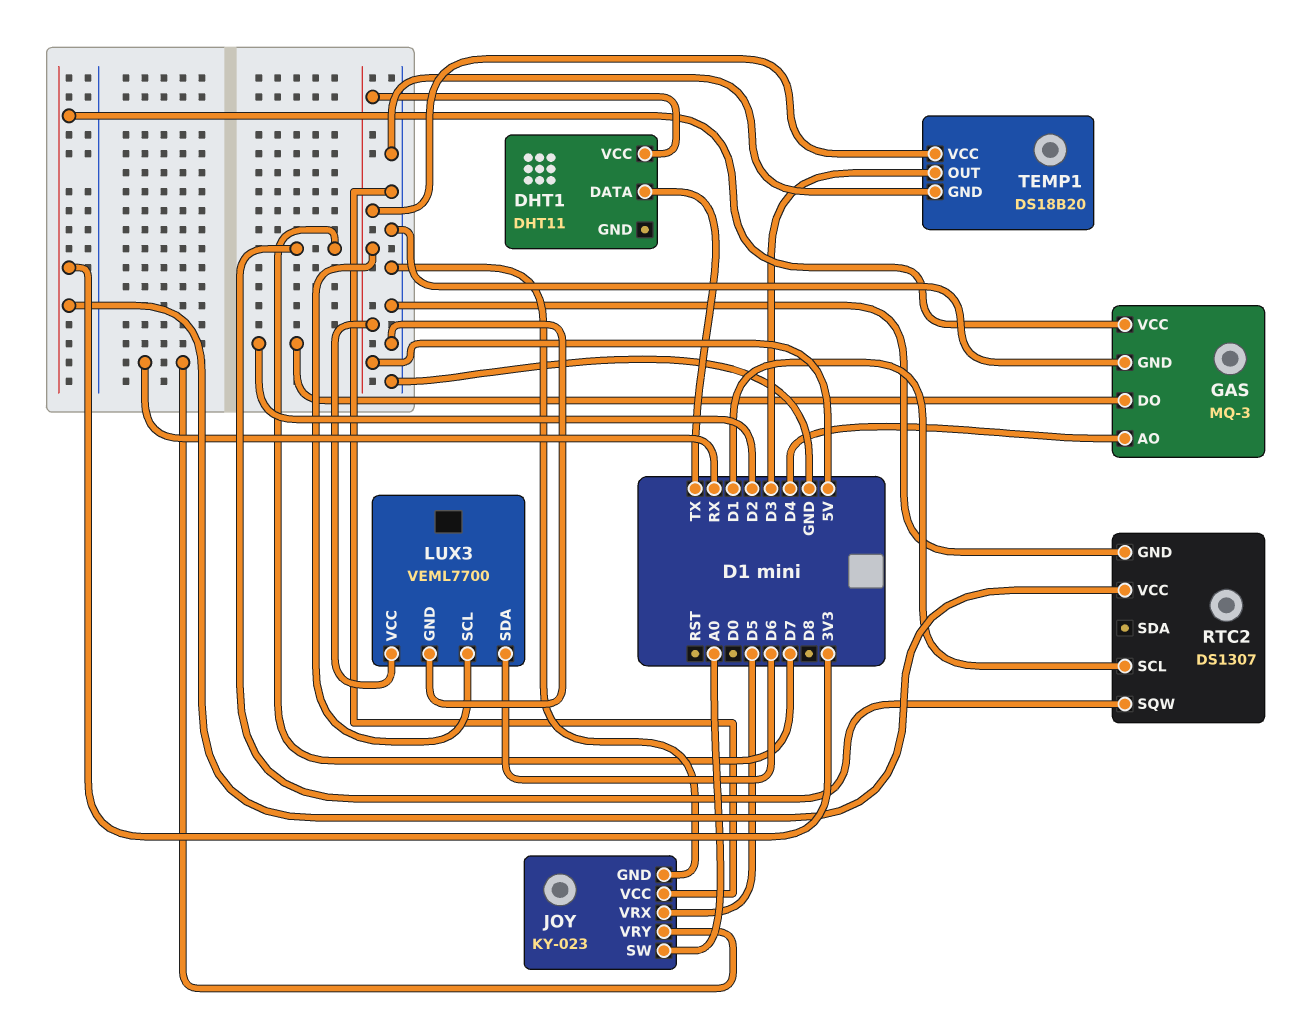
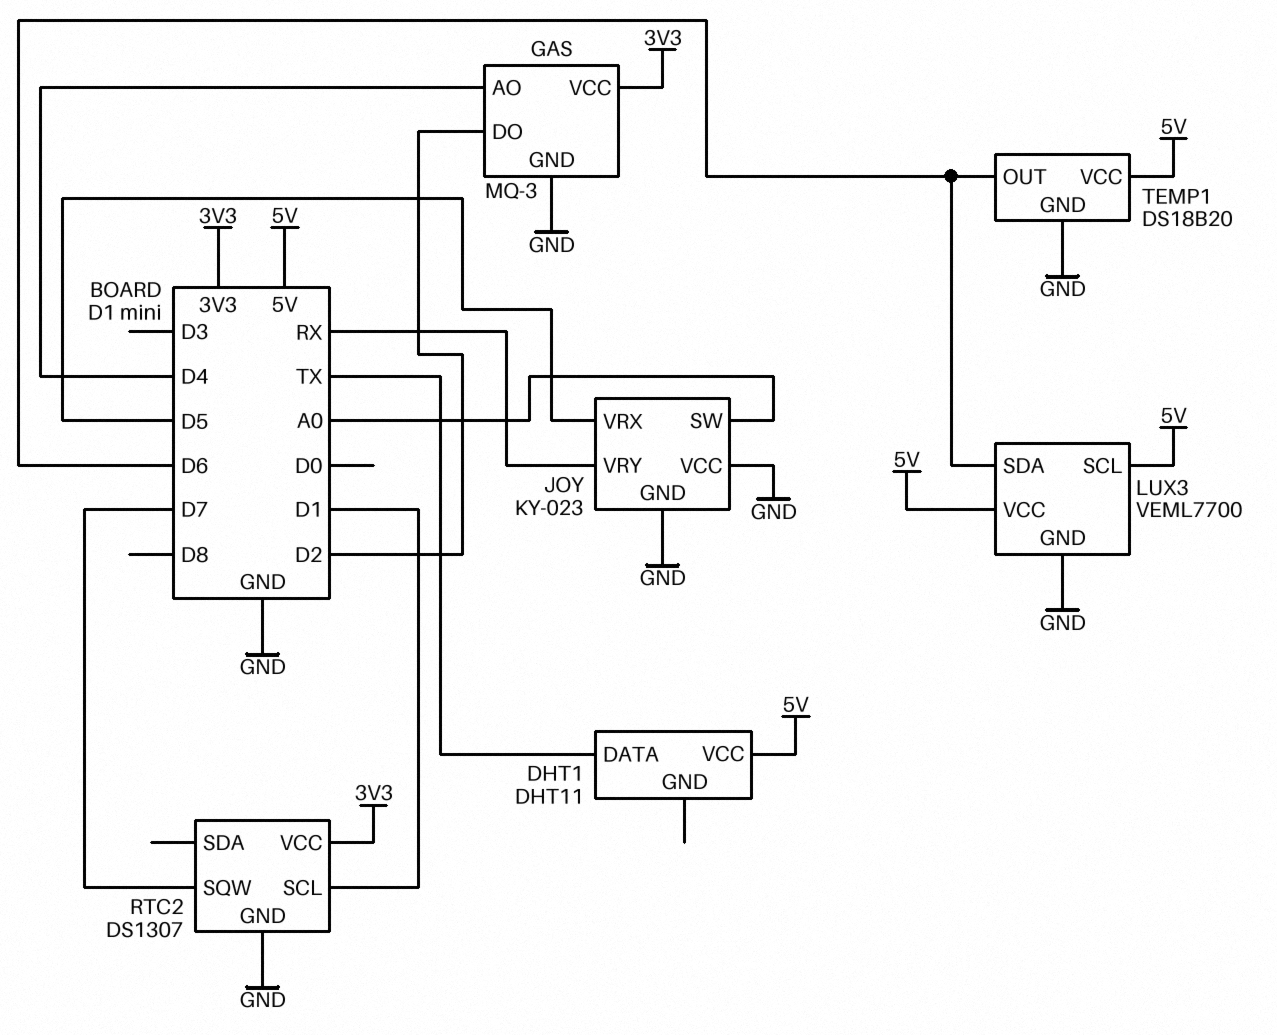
TEMP1 pin OUT: D3 -> D6

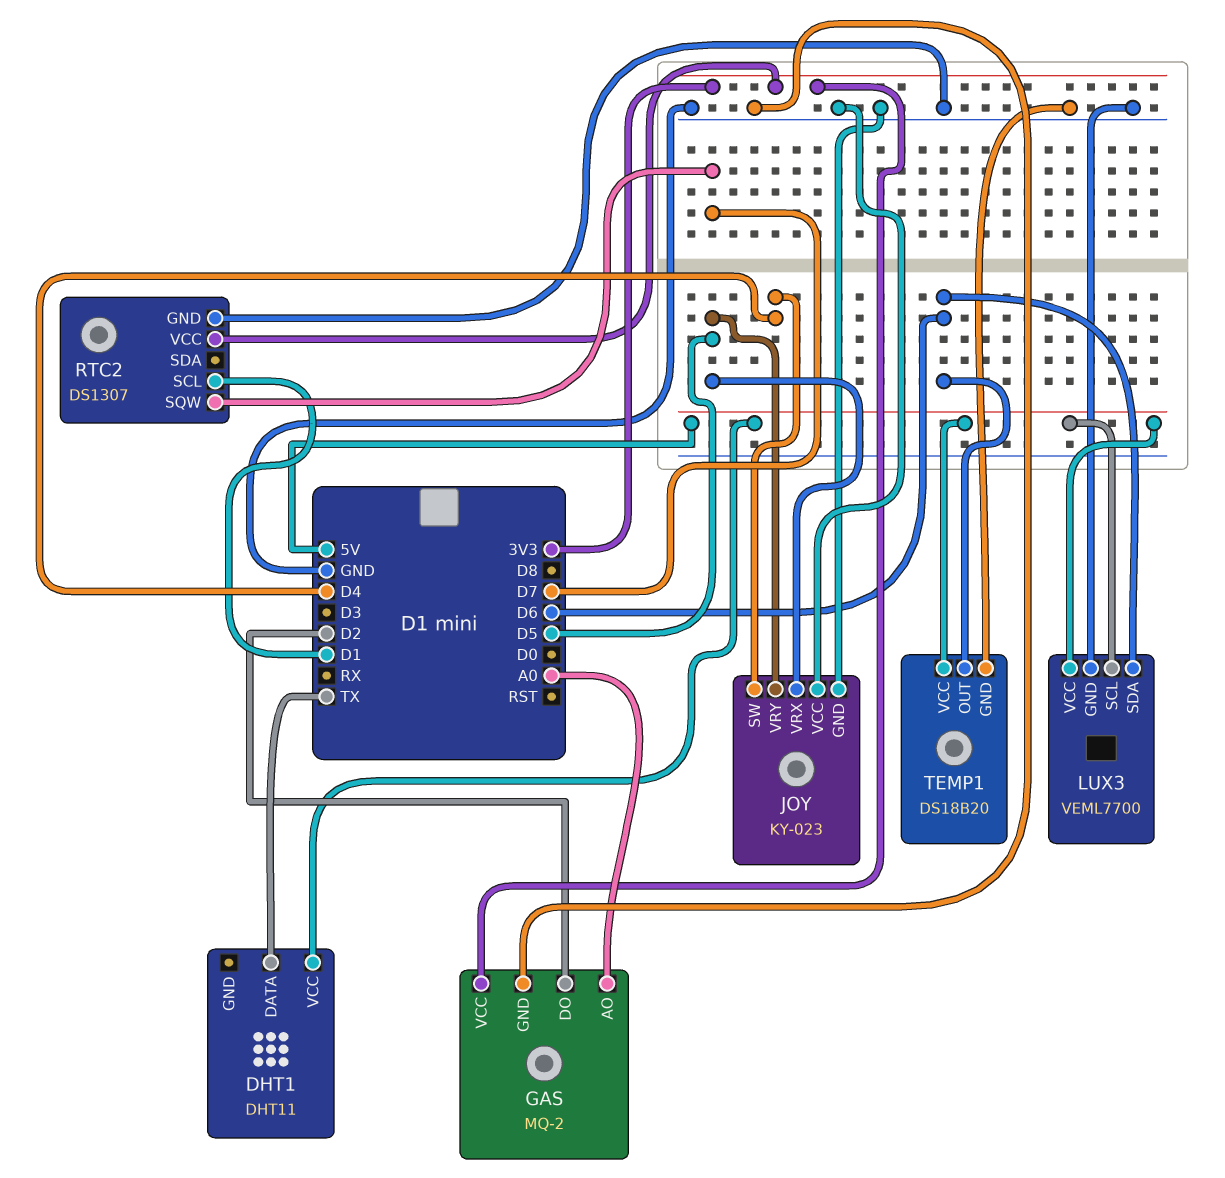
GAS: MQ-3 -> MQ-2
GAS pin AO: D4 -> A0
JOY pin SW: A0 -> D4
JOY pin VRY: RX -> D5

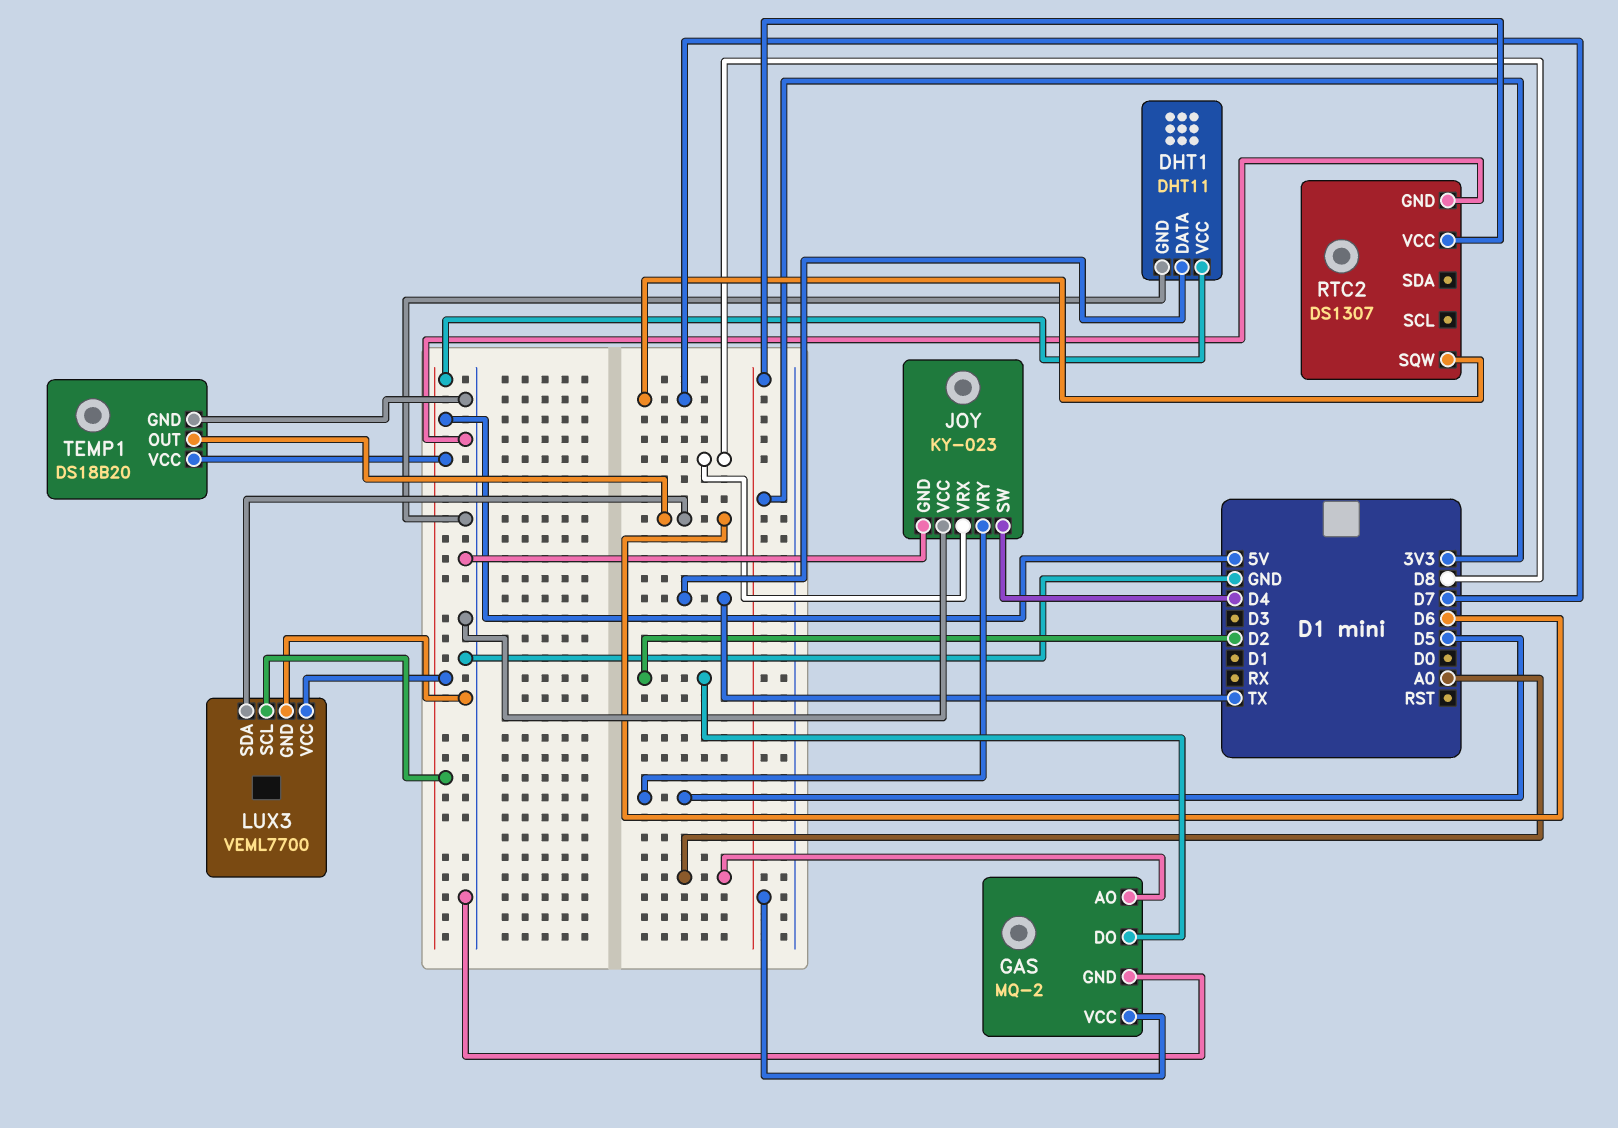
DHT1 pin GND: none -> GND
JOY pin VRX: D5 -> D8
RTC2 pin SCL: D1 -> none

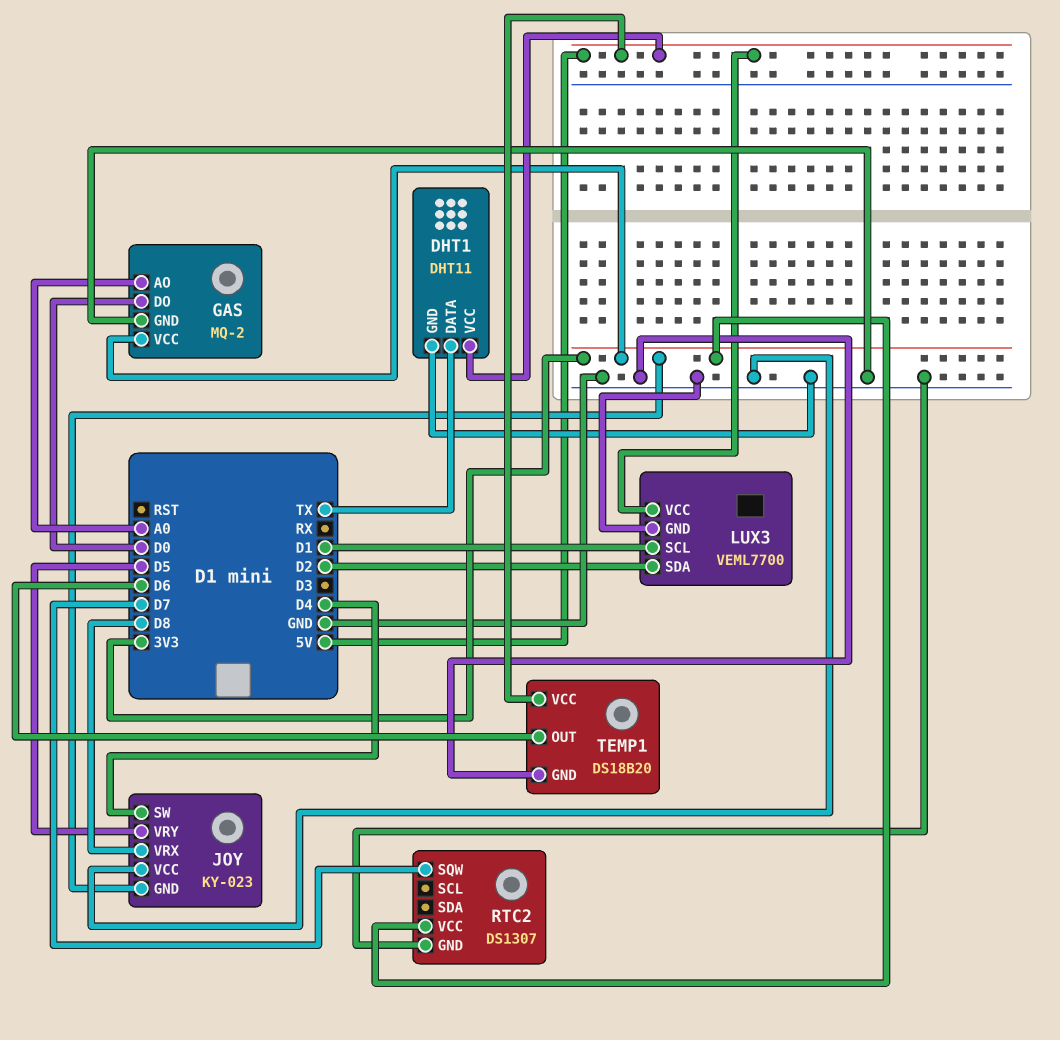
GAS pin DO: D2 -> D0
JOY pin GND: GND -> 3V3
LUX3 pin SCL: 5V -> D1
LUX3 pin SDA: D6 -> D2

